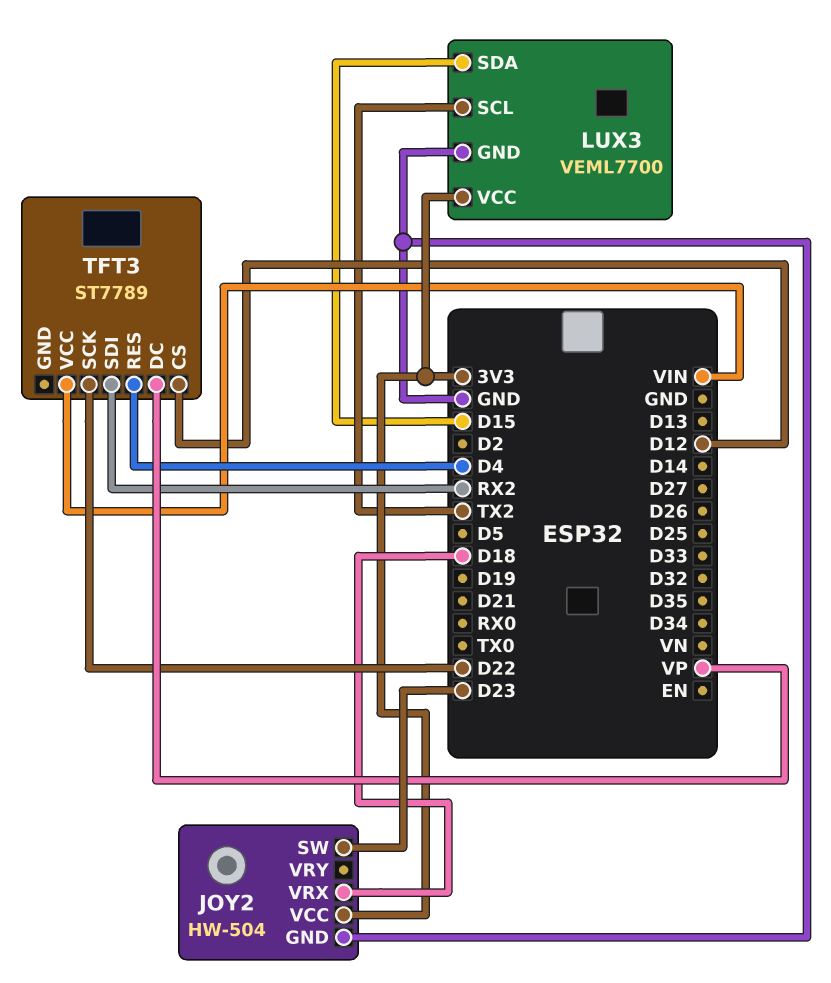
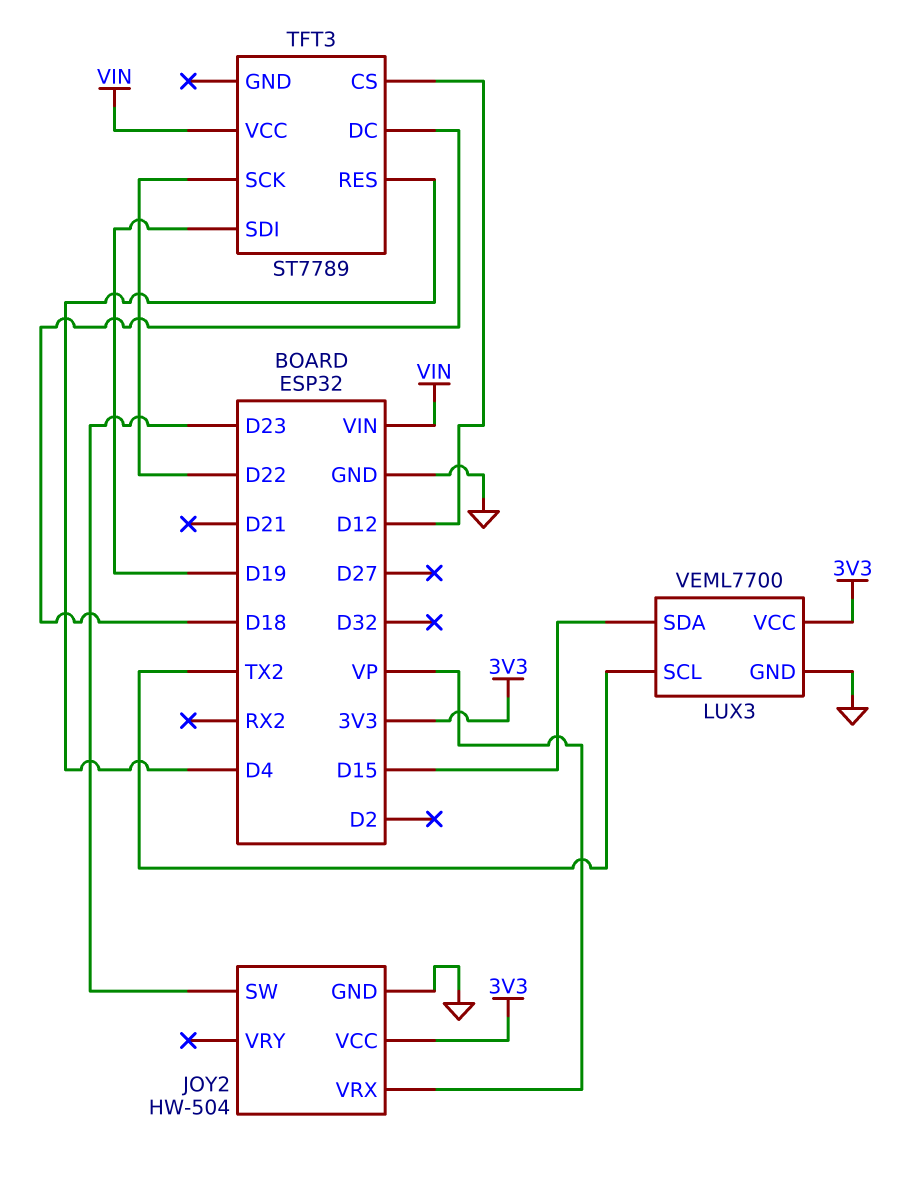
JOY2 pin VRX: D18 -> VP
TFT3 pin DC: VP -> D18
TFT3 pin SDI: RX2 -> D19

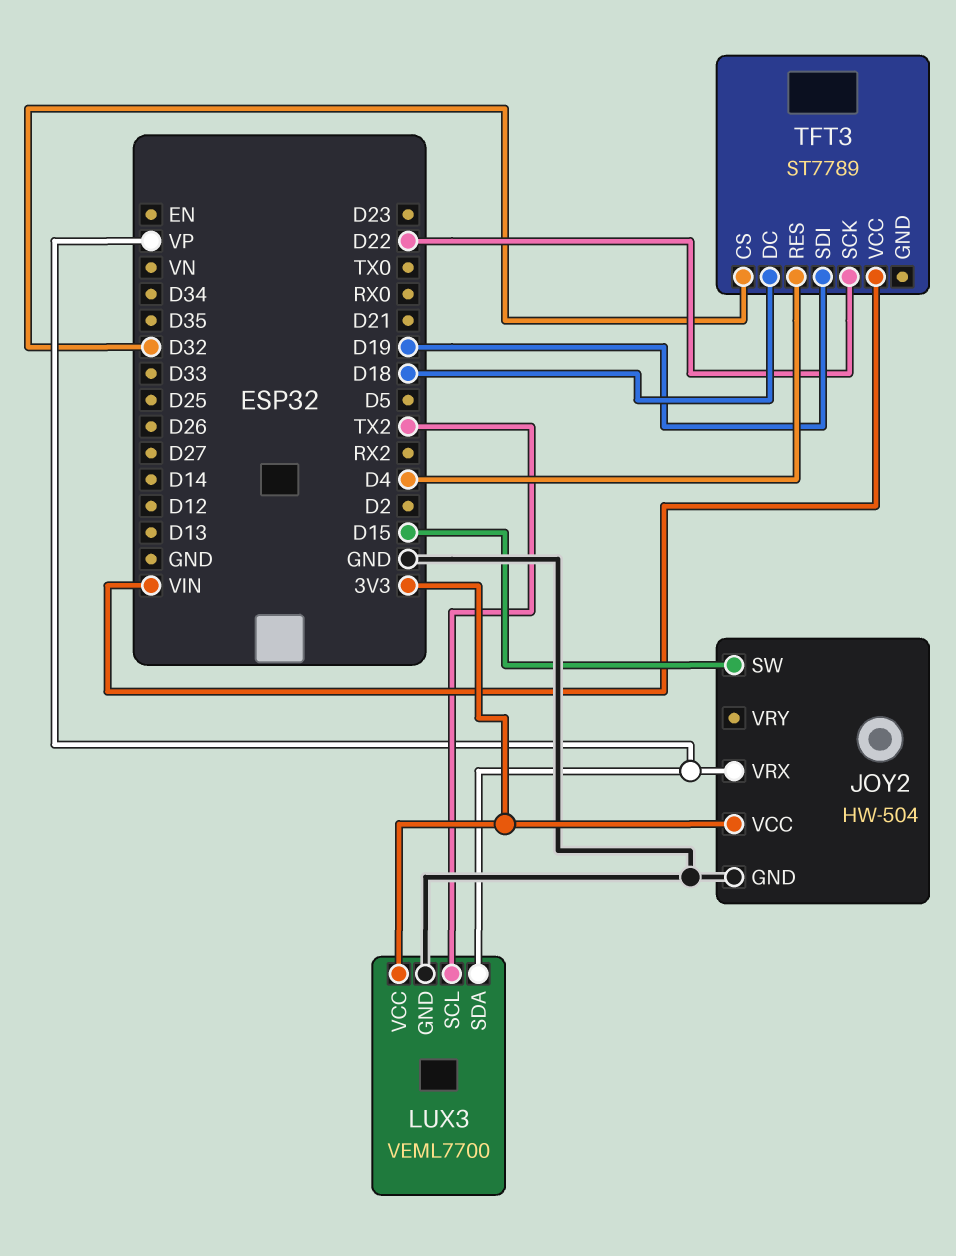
JOY2 pin SW: D23 -> D15
LUX3 pin SDA: D15 -> VP
TFT3 pin CS: D12 -> D32

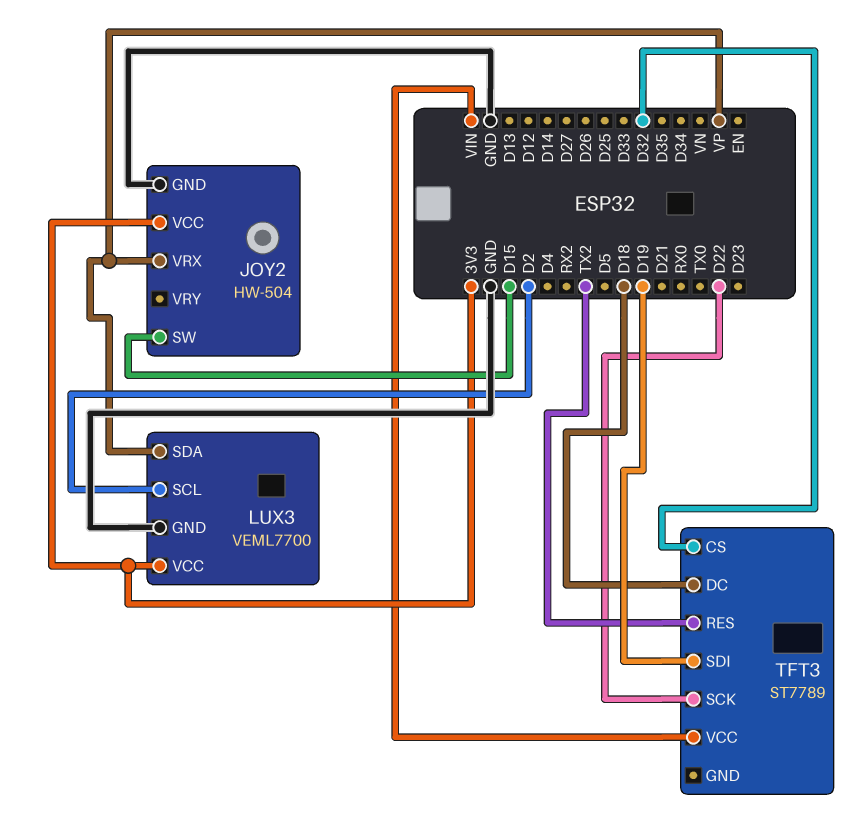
LUX3 pin SCL: TX2 -> D2
TFT3 pin RES: D4 -> TX2

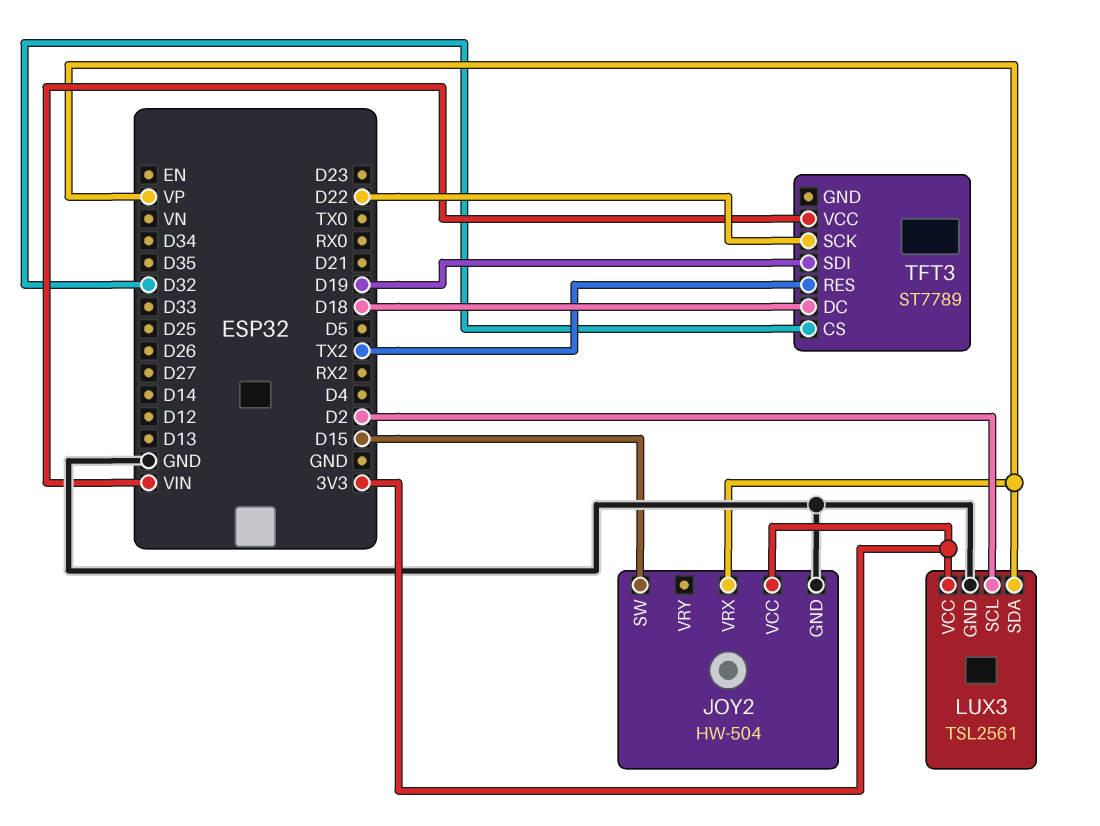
LUX3: VEML7700 -> TSL2561

